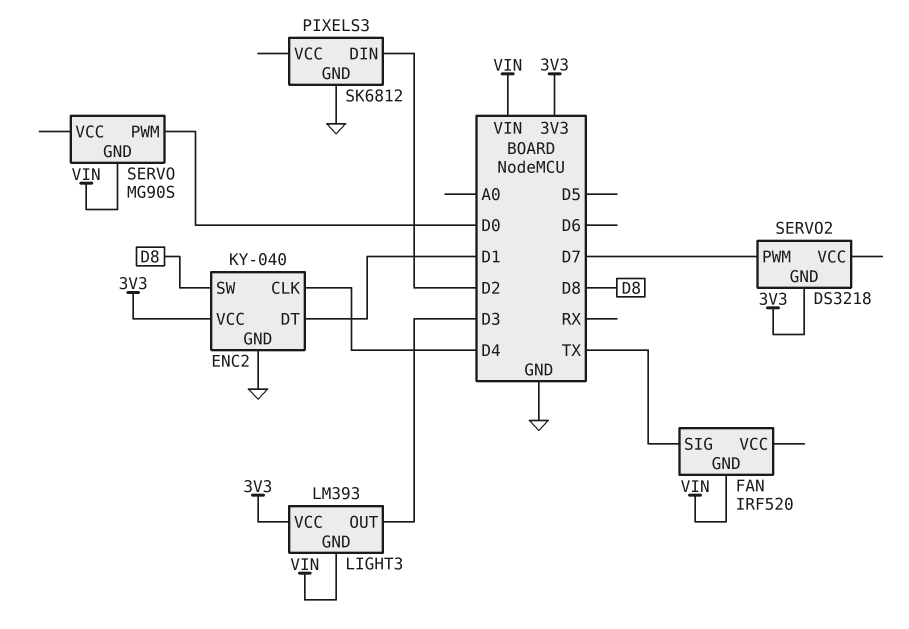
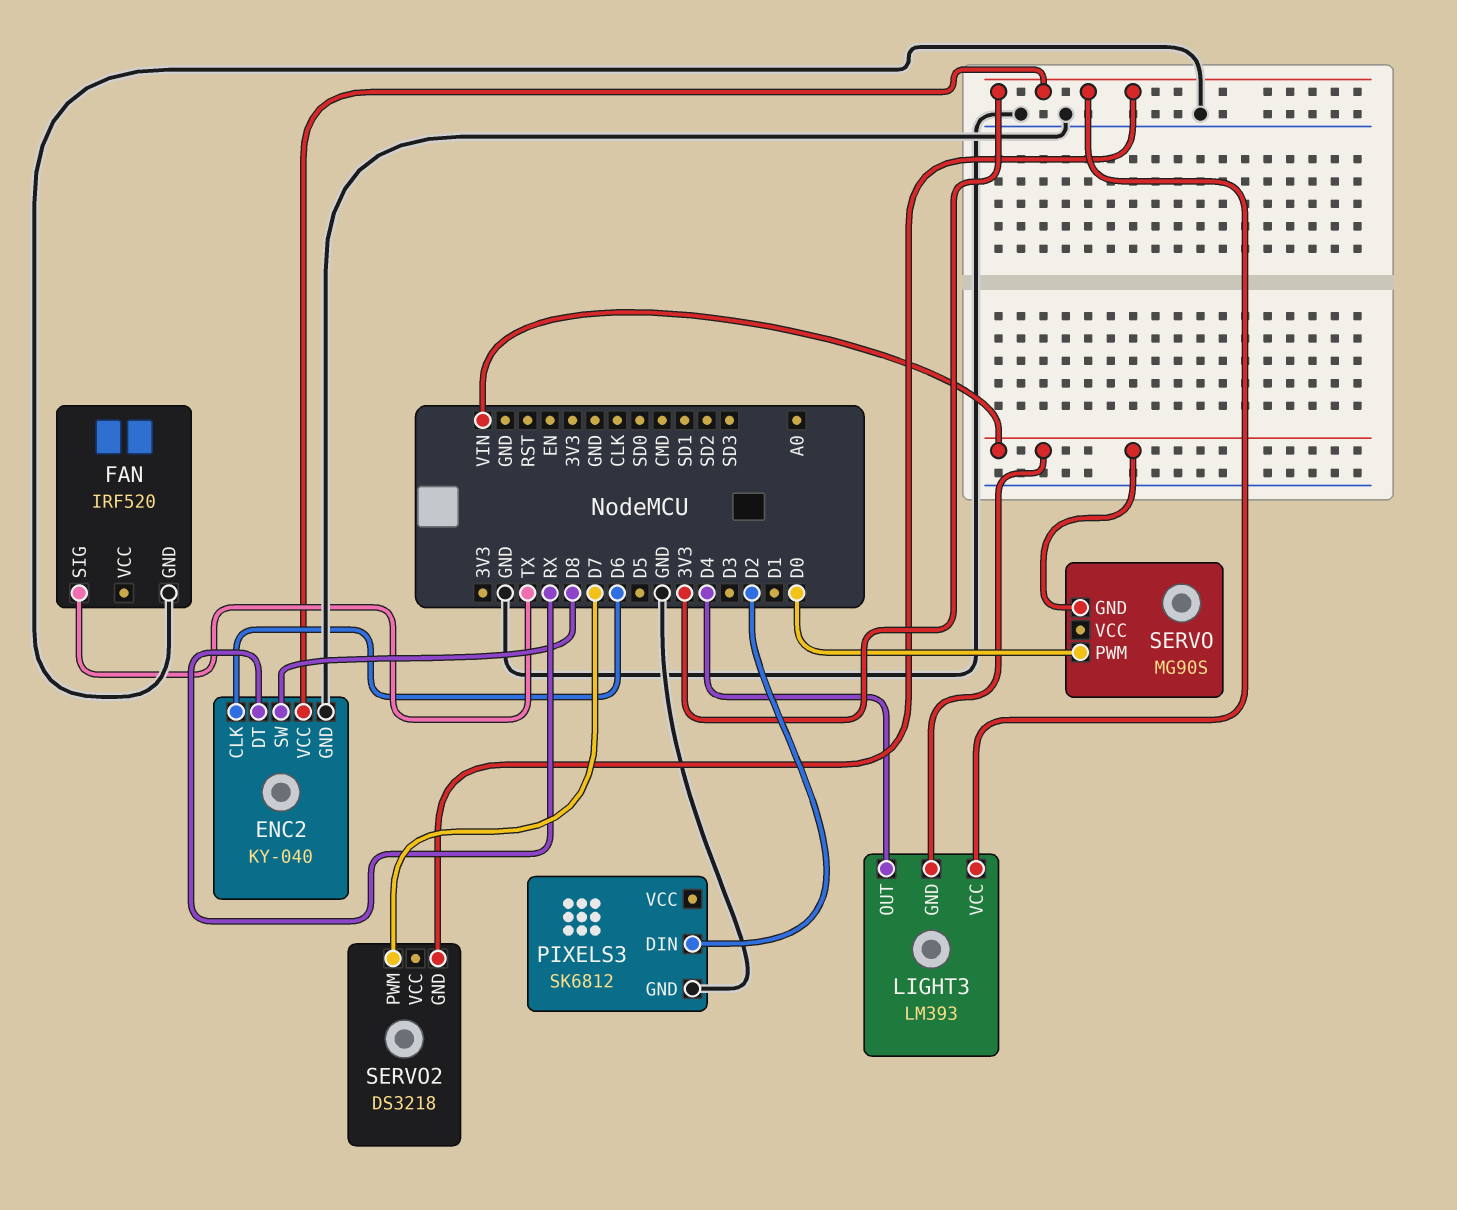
ENC2 pin CLK: D4 -> D6
ENC2 pin DT: D1 -> RX
FAN pin GND: VIN -> GND
LIGHT3 pin OUT: D3 -> D4

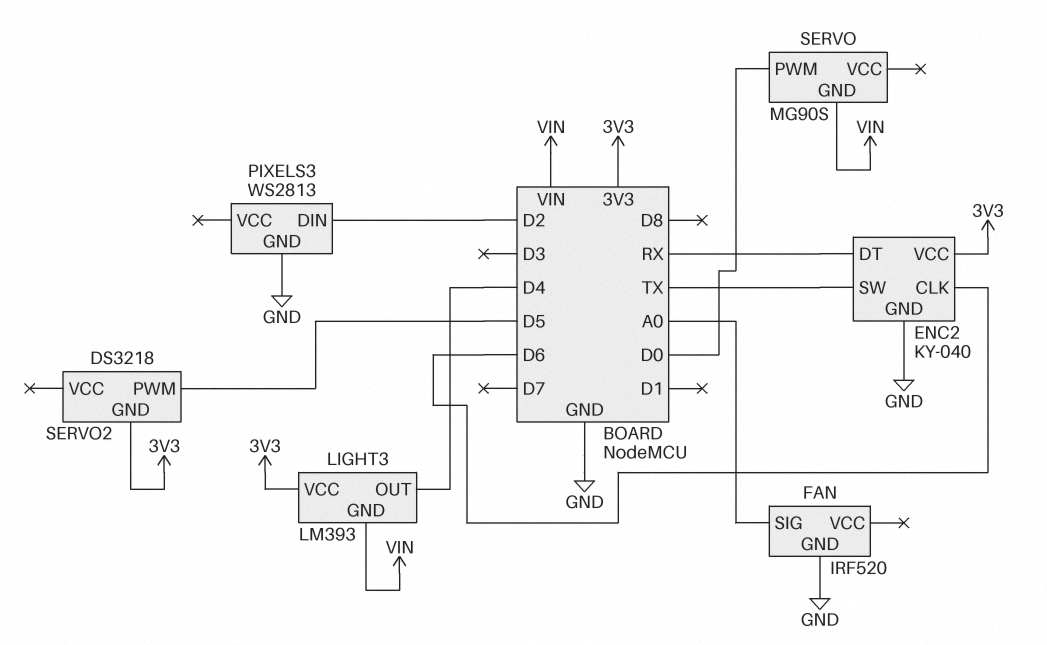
ENC2 pin SW: D8 -> TX
FAN pin SIG: TX -> A0
PIXELS3: SK6812 -> WS2813
SERVO2 pin PWM: D7 -> D5

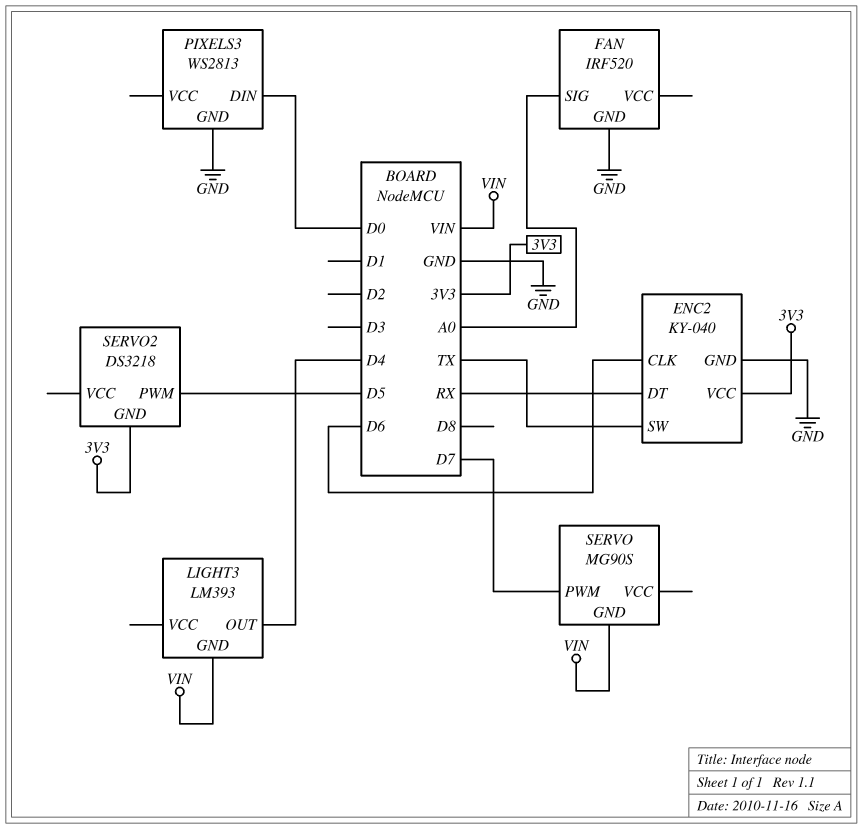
LIGHT3 pin VCC: 3V3 -> none
PIXELS3 pin DIN: D2 -> D0
SERVO pin PWM: D0 -> D7

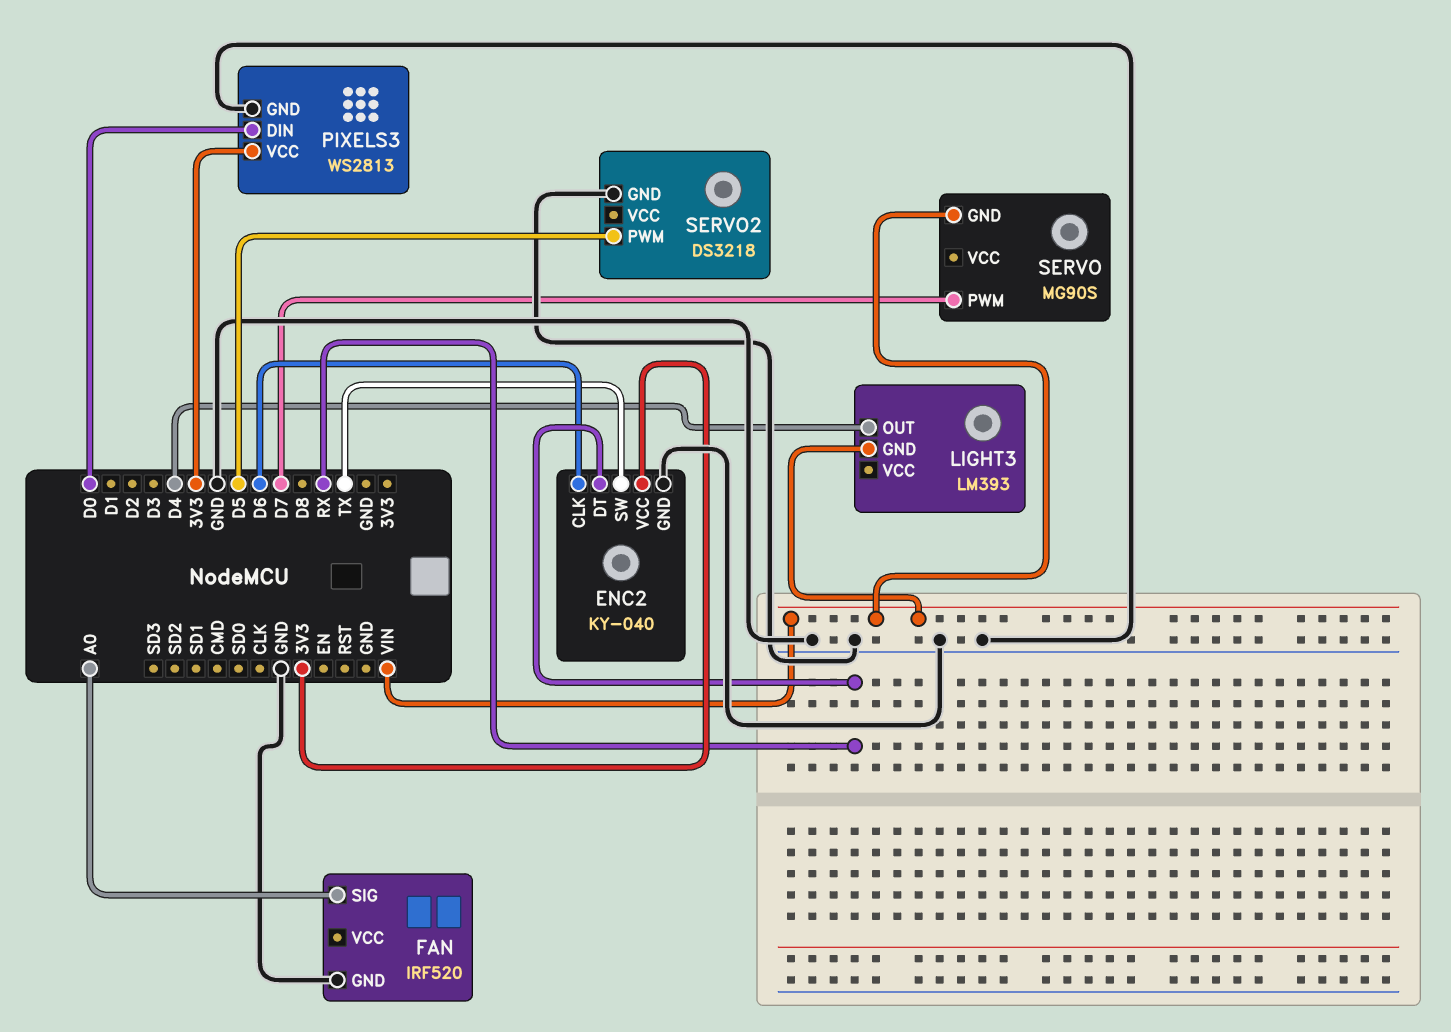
PIXELS3 pin VCC: none -> 3V3
SERVO2 pin GND: 3V3 -> GND

